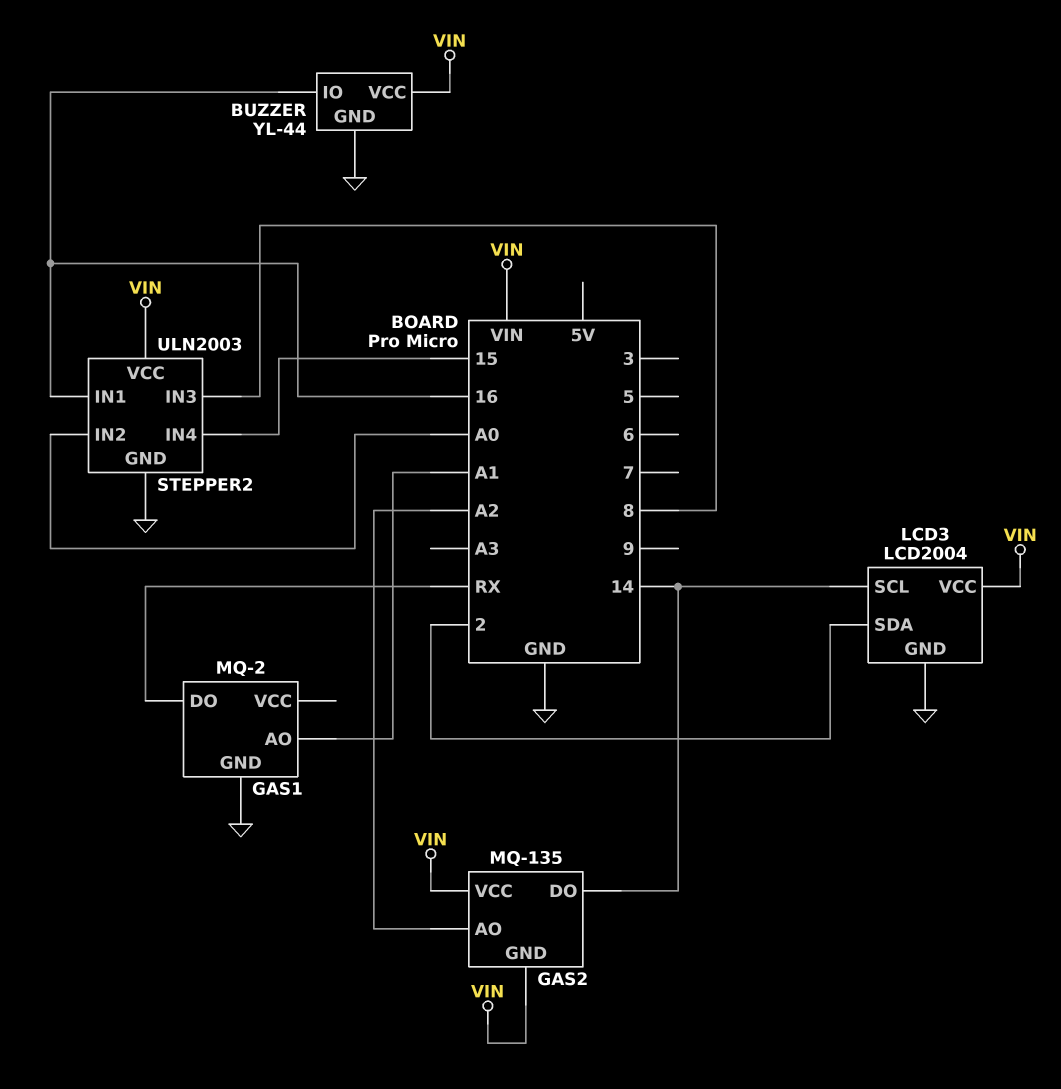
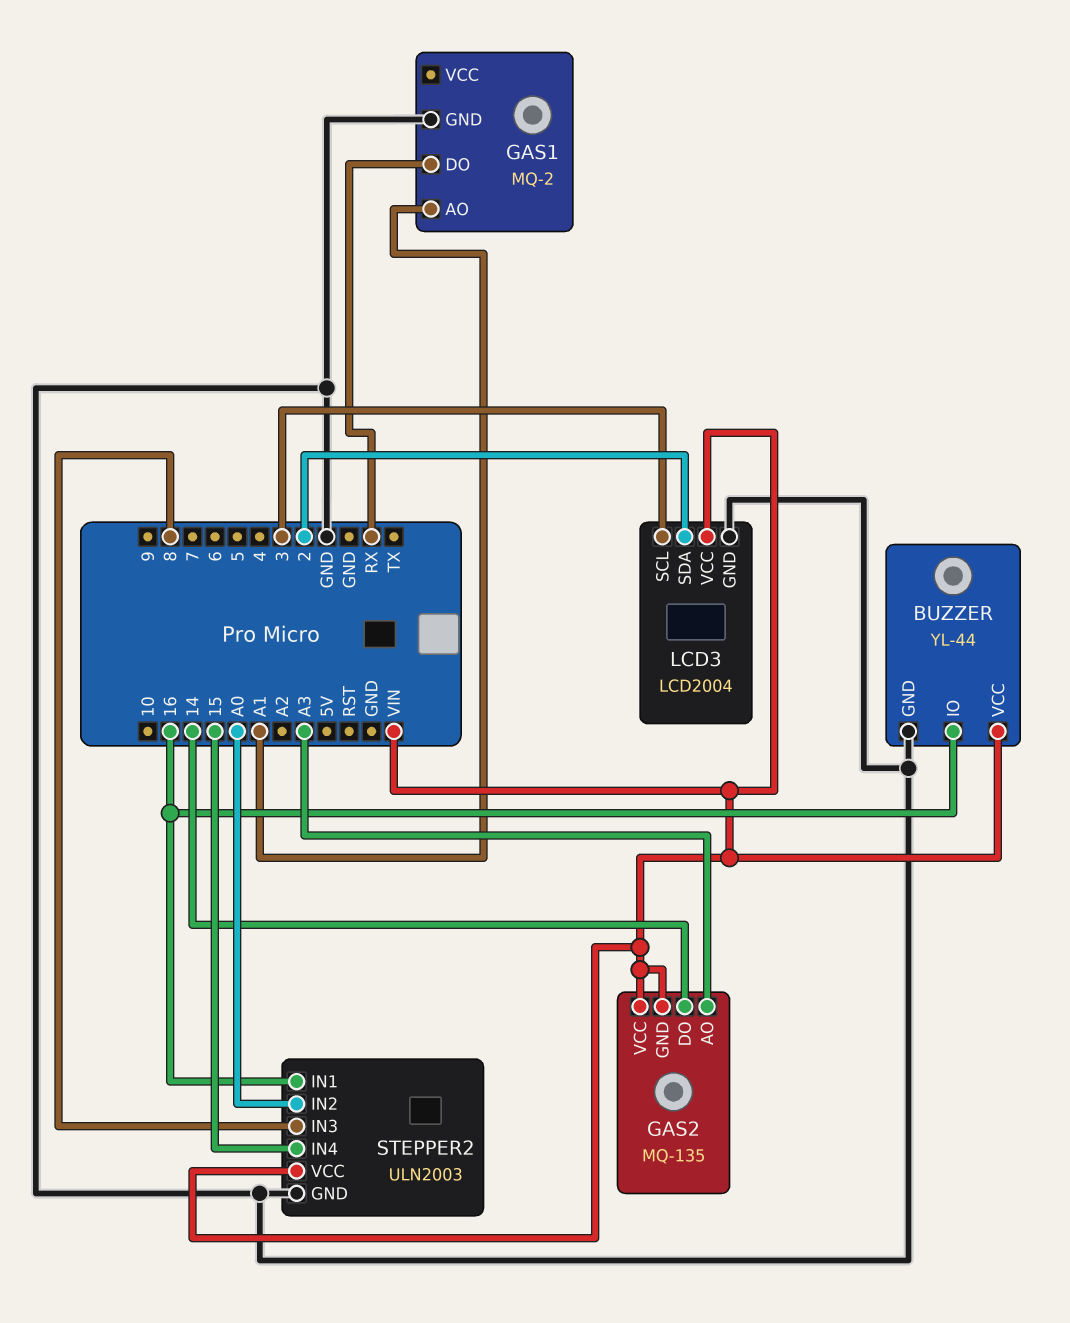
GAS2 pin AO: A2 -> A3
LCD3 pin SCL: 14 -> 3

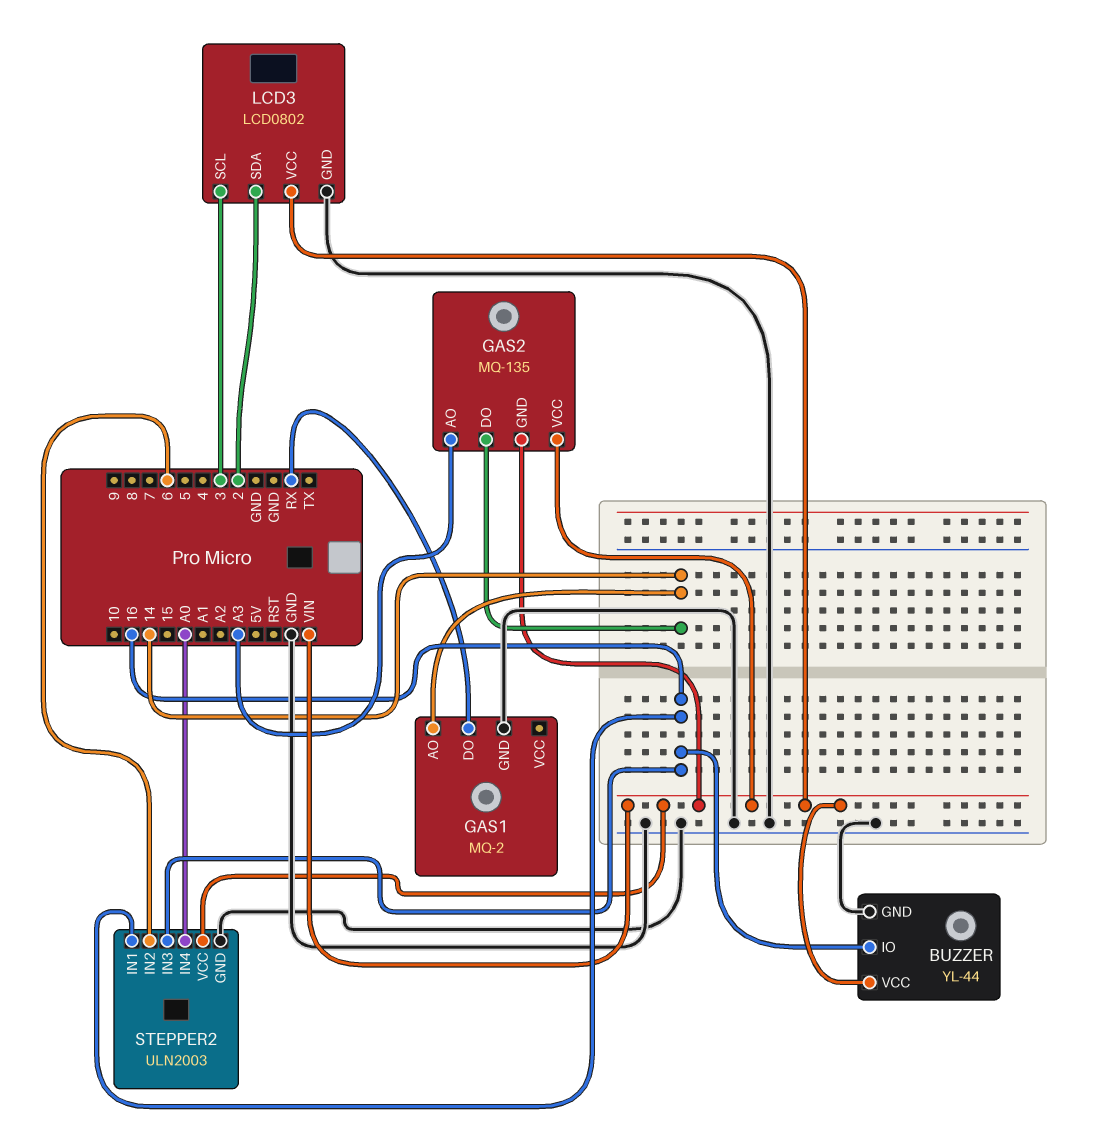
GAS1 pin AO: A1 -> 14
LCD3: LCD2004 -> LCD0802
STEPPER2 pin IN2: A0 -> 6
STEPPER2 pin IN3: 8 -> 16
STEPPER2 pin IN4: 15 -> A0

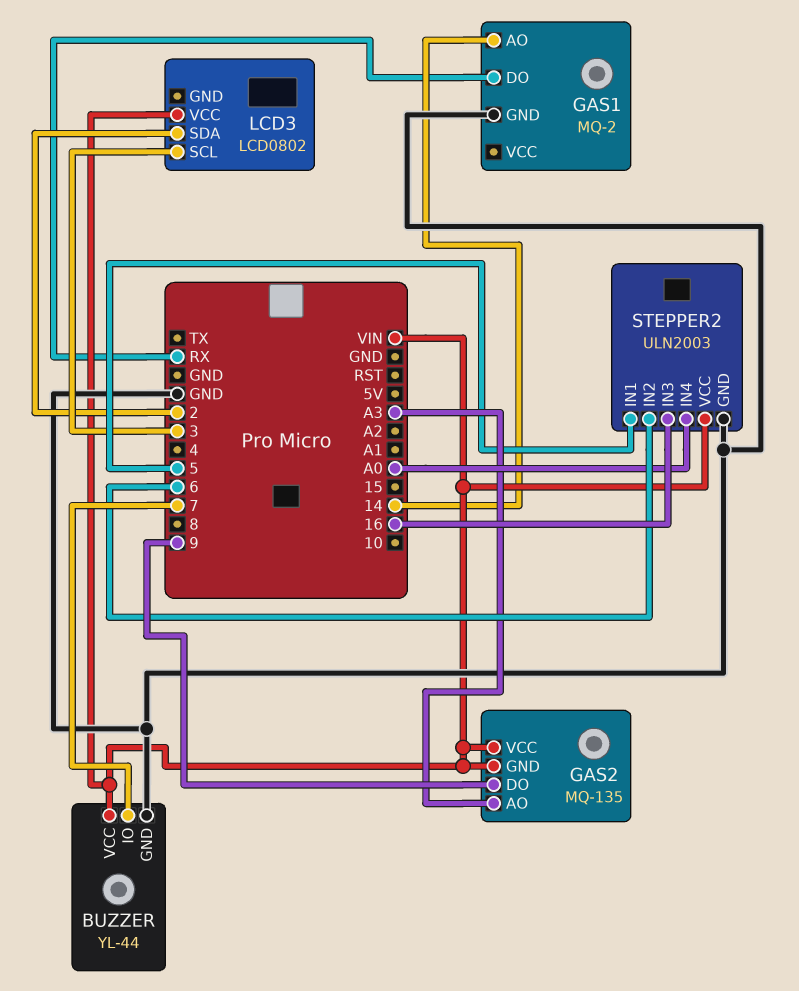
BUZZER pin IO: 16 -> 7
GAS2 pin DO: 14 -> 9
LCD3 pin GND: GND -> none
STEPPER2 pin IN1: 16 -> 5

